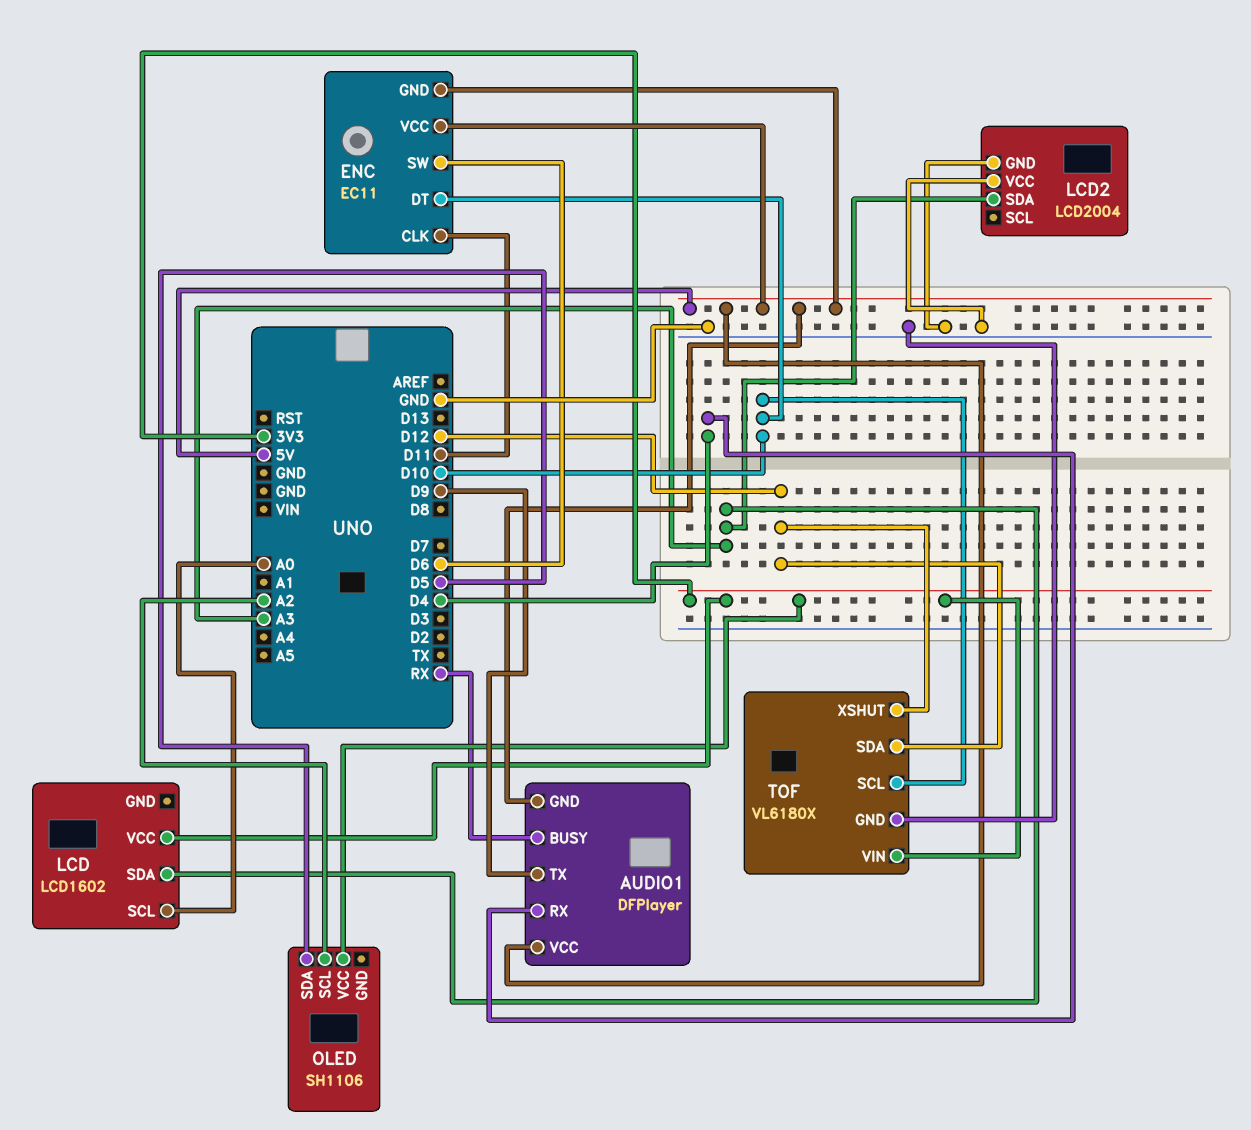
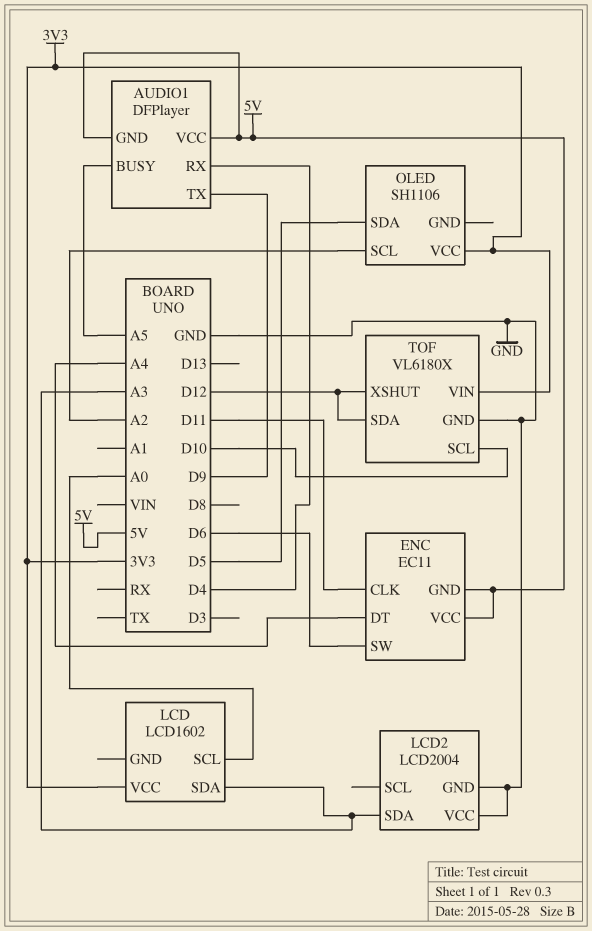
AUDIO1 pin BUSY: RX -> A5
ENC pin DT: D10 -> A4

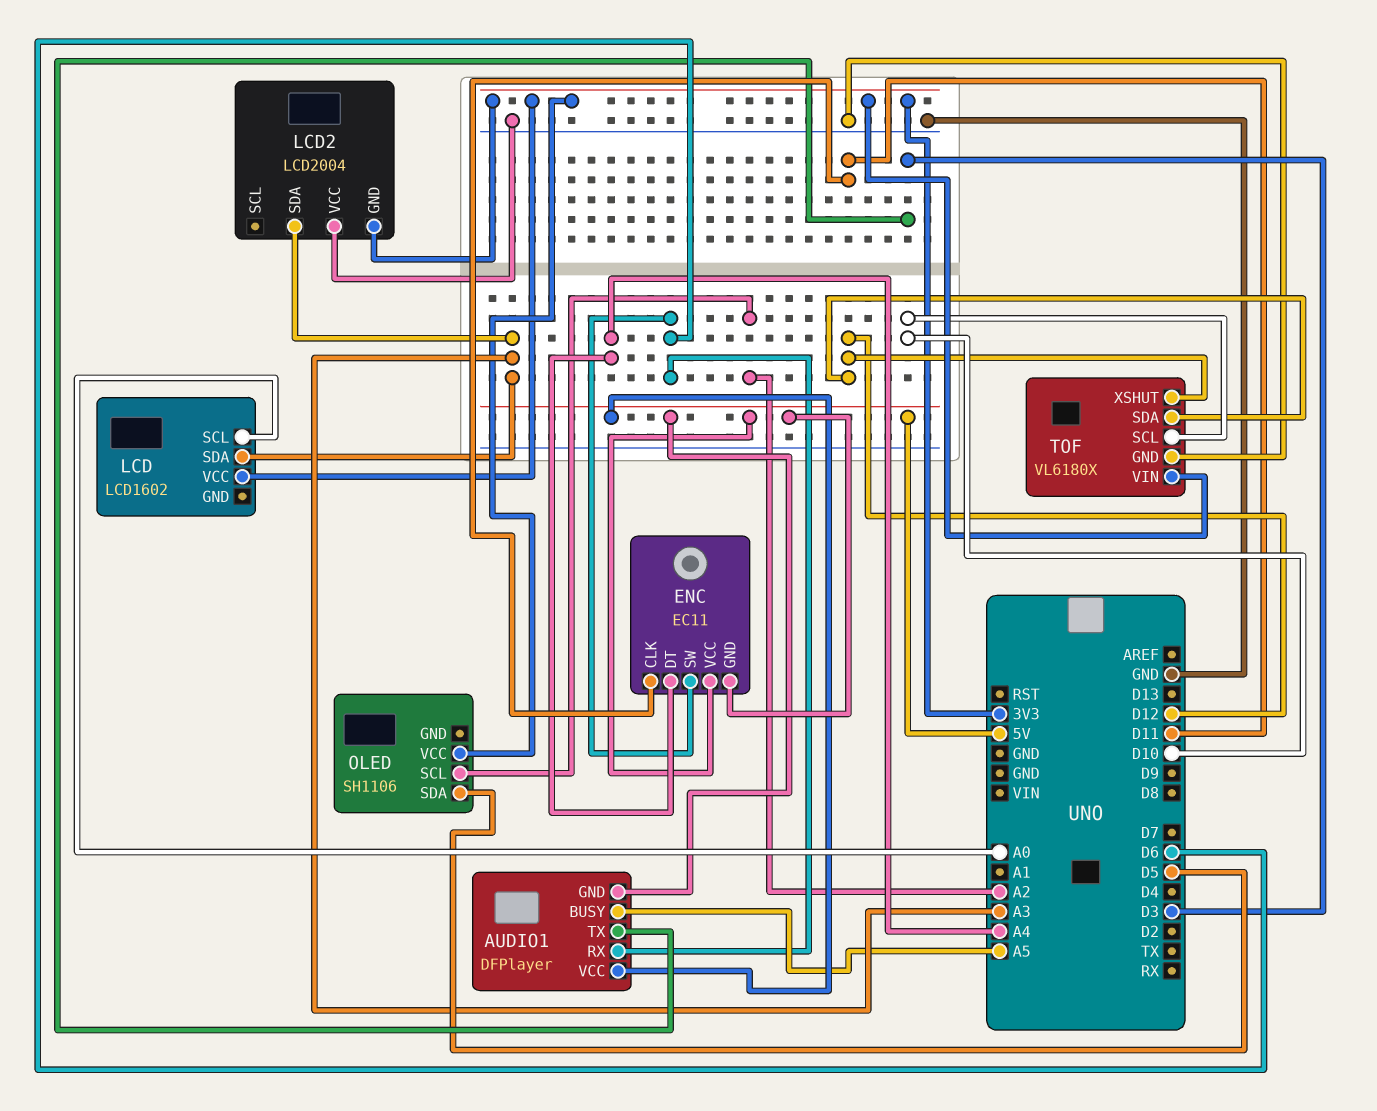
AUDIO1 pin RX: D4 -> D6
AUDIO1 pin TX: D9 -> D3
LCD2 pin GND: GND -> 3V3

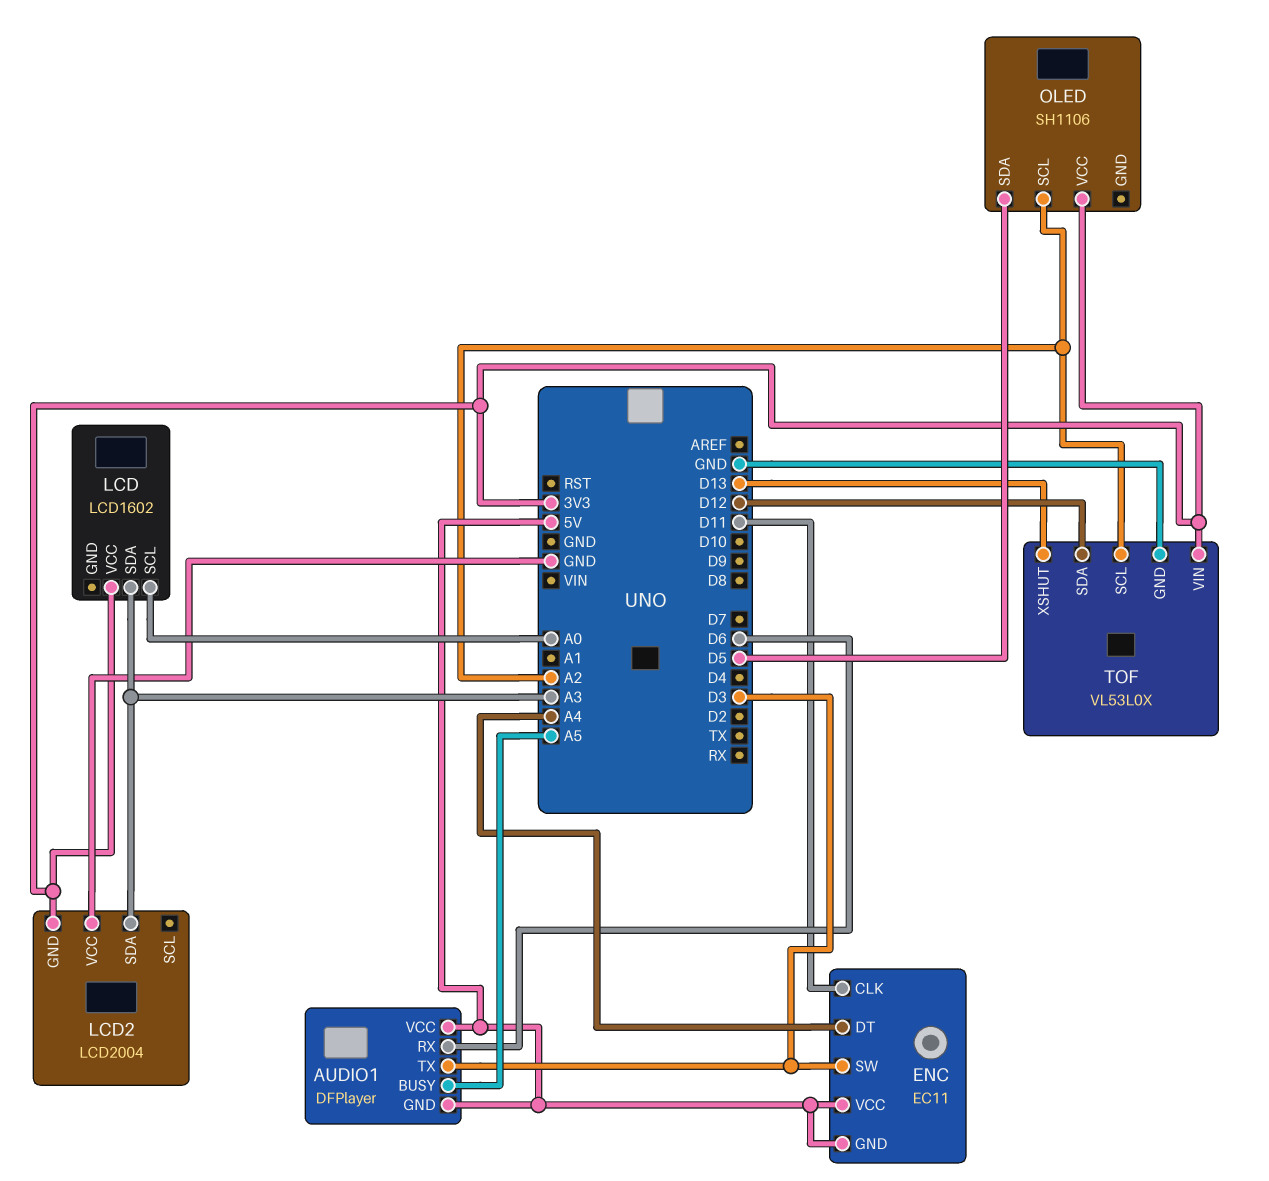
ENC pin SW: D6 -> D3
TOF: VL6180X -> VL53L0X
TOF pin SCL: D10 -> A2
TOF pin XSHUT: D12 -> D13

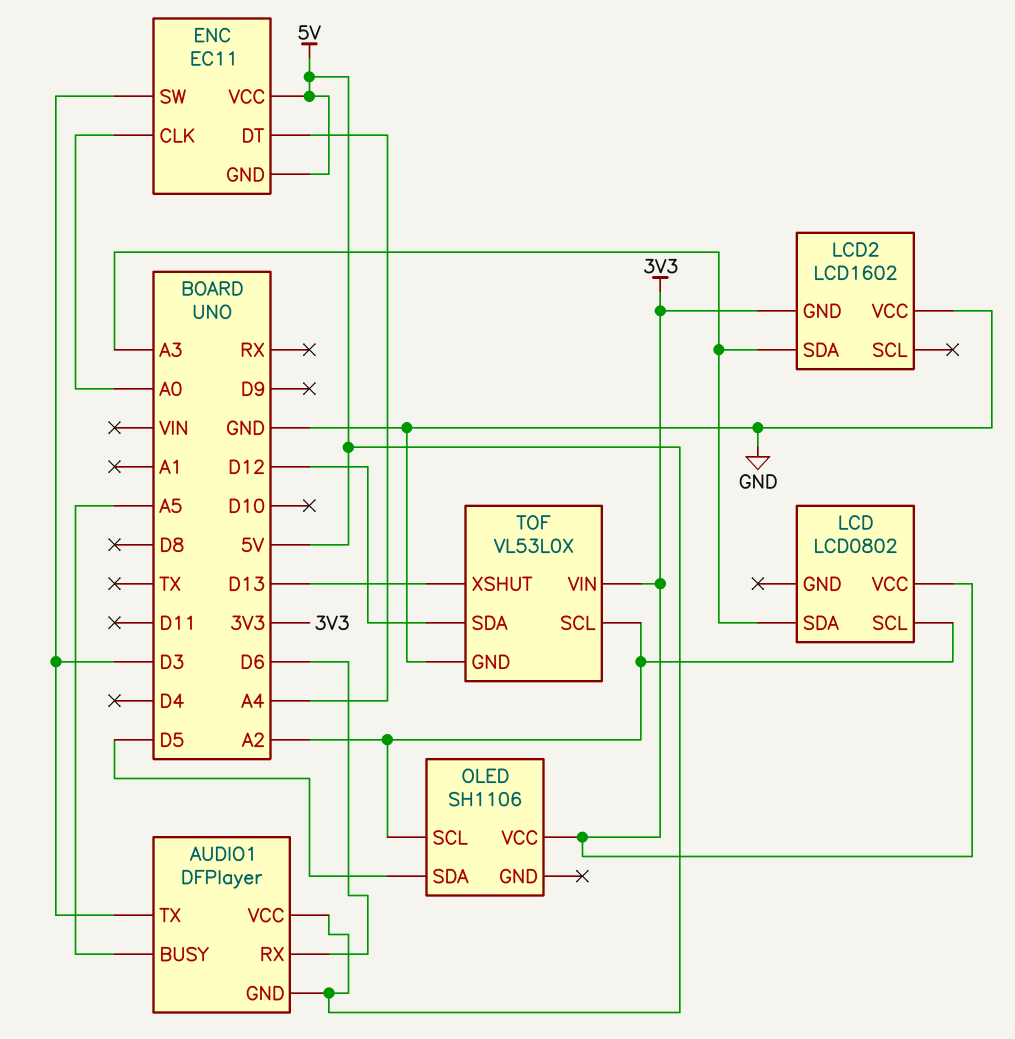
ENC pin CLK: D11 -> A0
LCD: LCD1602 -> LCD0802
LCD pin SCL: A0 -> A2
LCD2: LCD2004 -> LCD1602

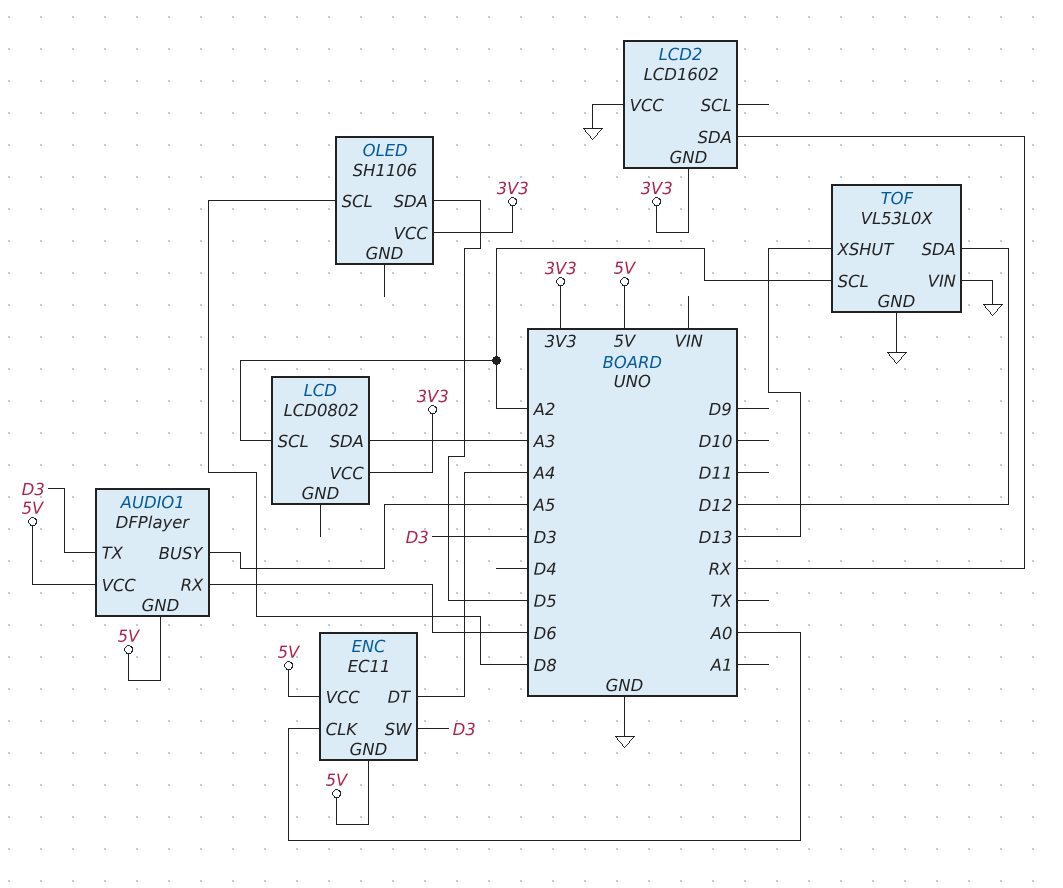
LCD2 pin SDA: A3 -> RX
OLED pin SCL: A2 -> D8
TOF pin VIN: 3V3 -> GND

